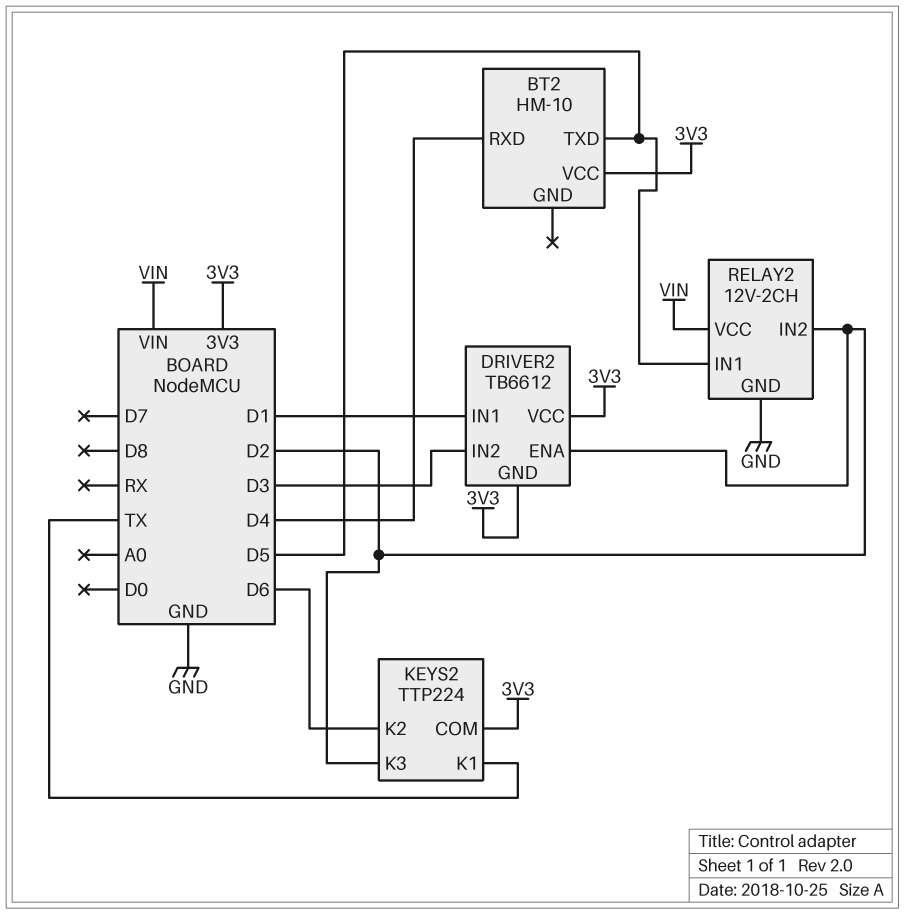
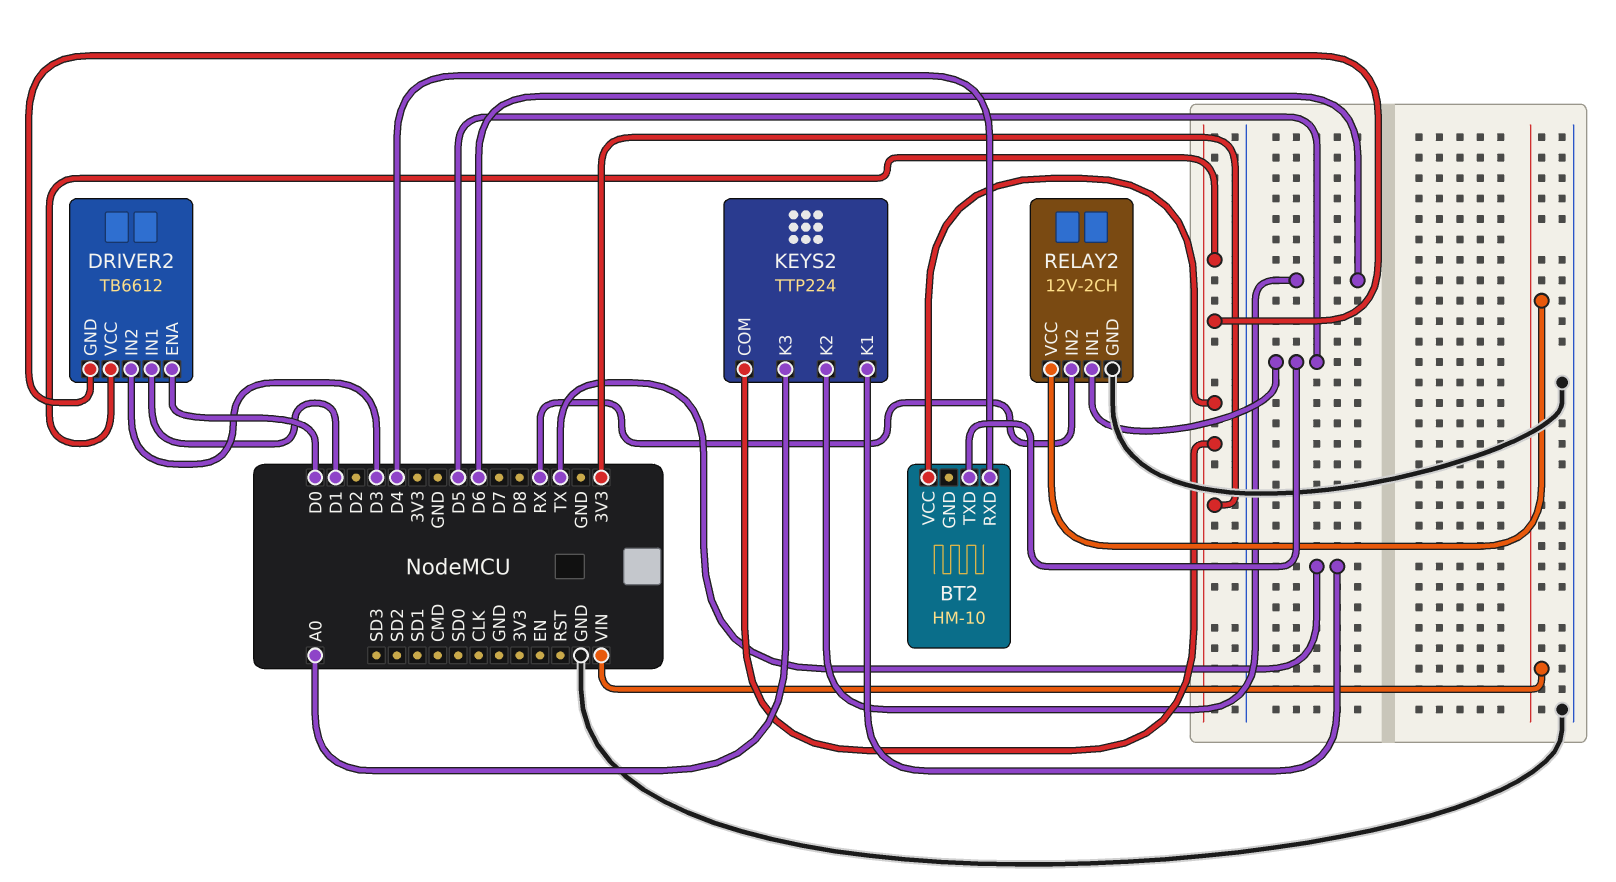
DRIVER2 pin ENA: D2 -> D0
KEYS2 pin K3: D2 -> A0
RELAY2 pin IN2: D2 -> RX

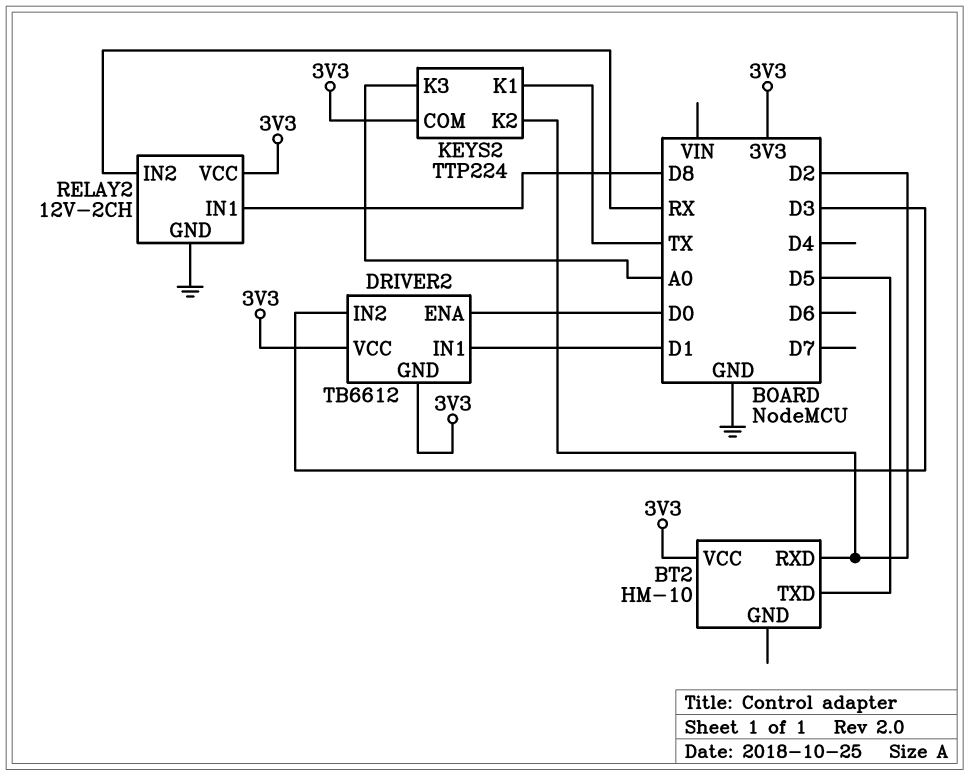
BT2 pin RXD: D4 -> D2
KEYS2 pin K2: D6 -> D2
RELAY2 pin IN1: D5 -> D8
RELAY2 pin VCC: VIN -> 3V3

